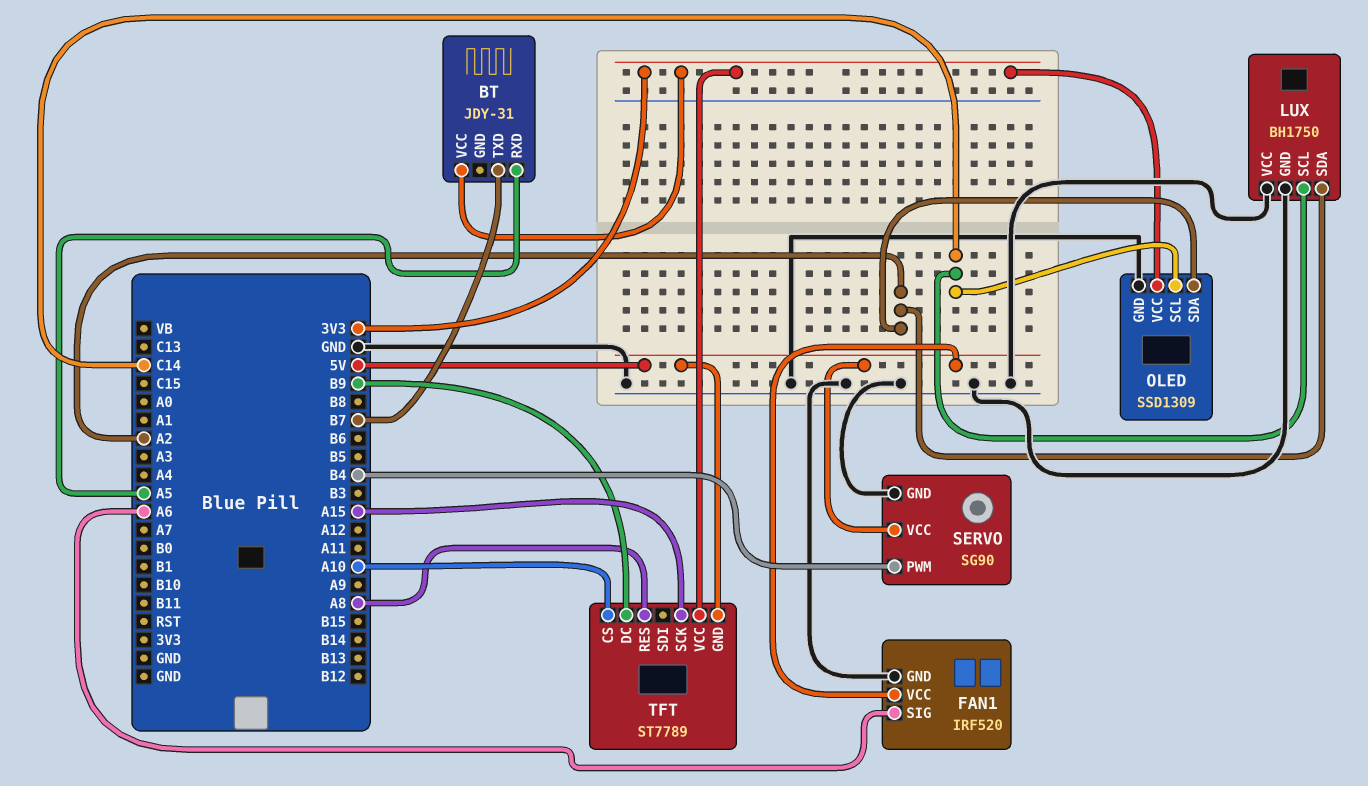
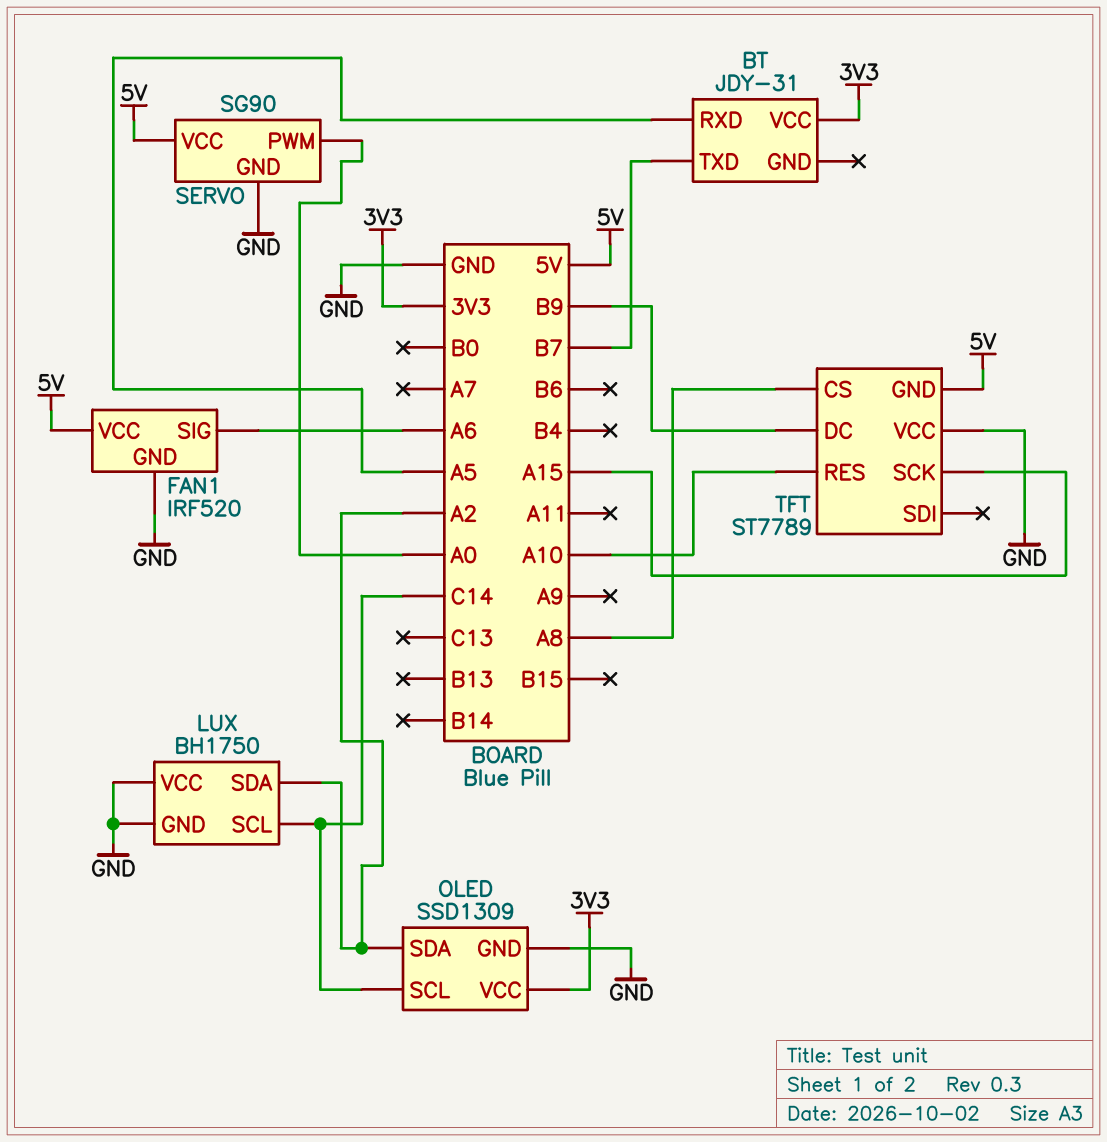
SERVO pin PWM: B4 -> A0
TFT pin CS: A10 -> A8
TFT pin RES: A8 -> A10
TFT pin VCC: 3V3 -> GND

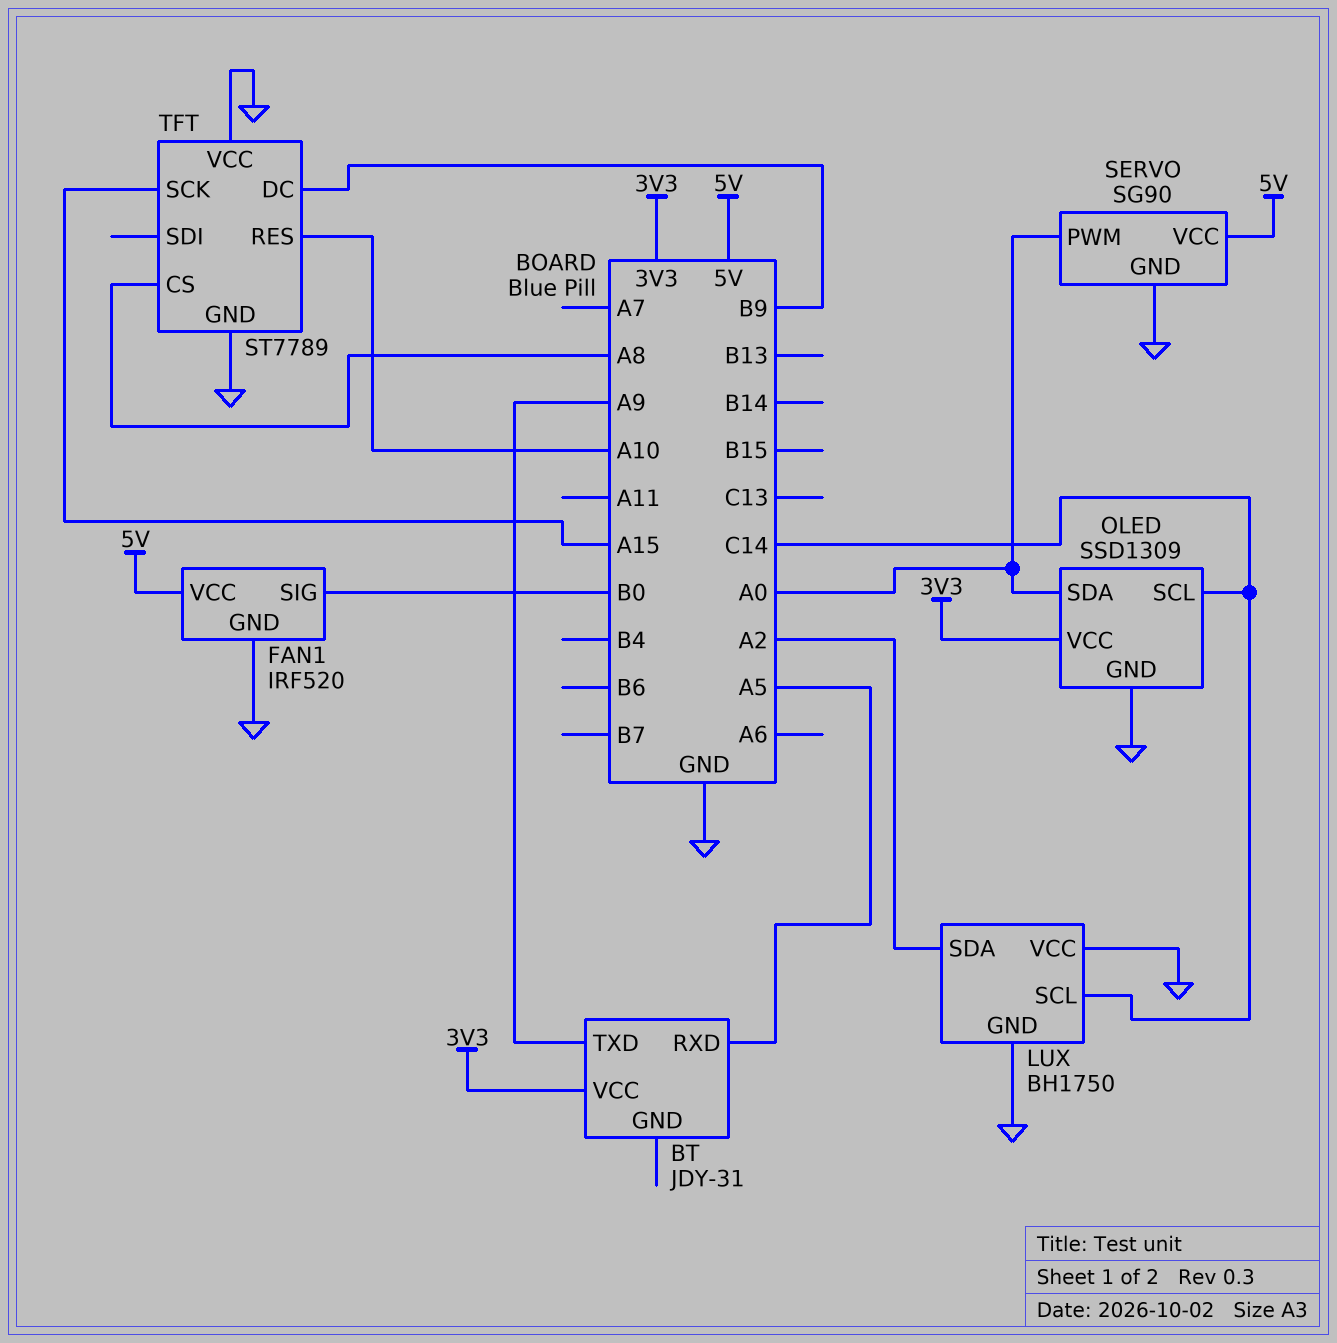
BT pin TXD: B7 -> A9
FAN1 pin SIG: A6 -> B0
OLED pin SDA: A2 -> A0
TFT pin GND: 5V -> GND

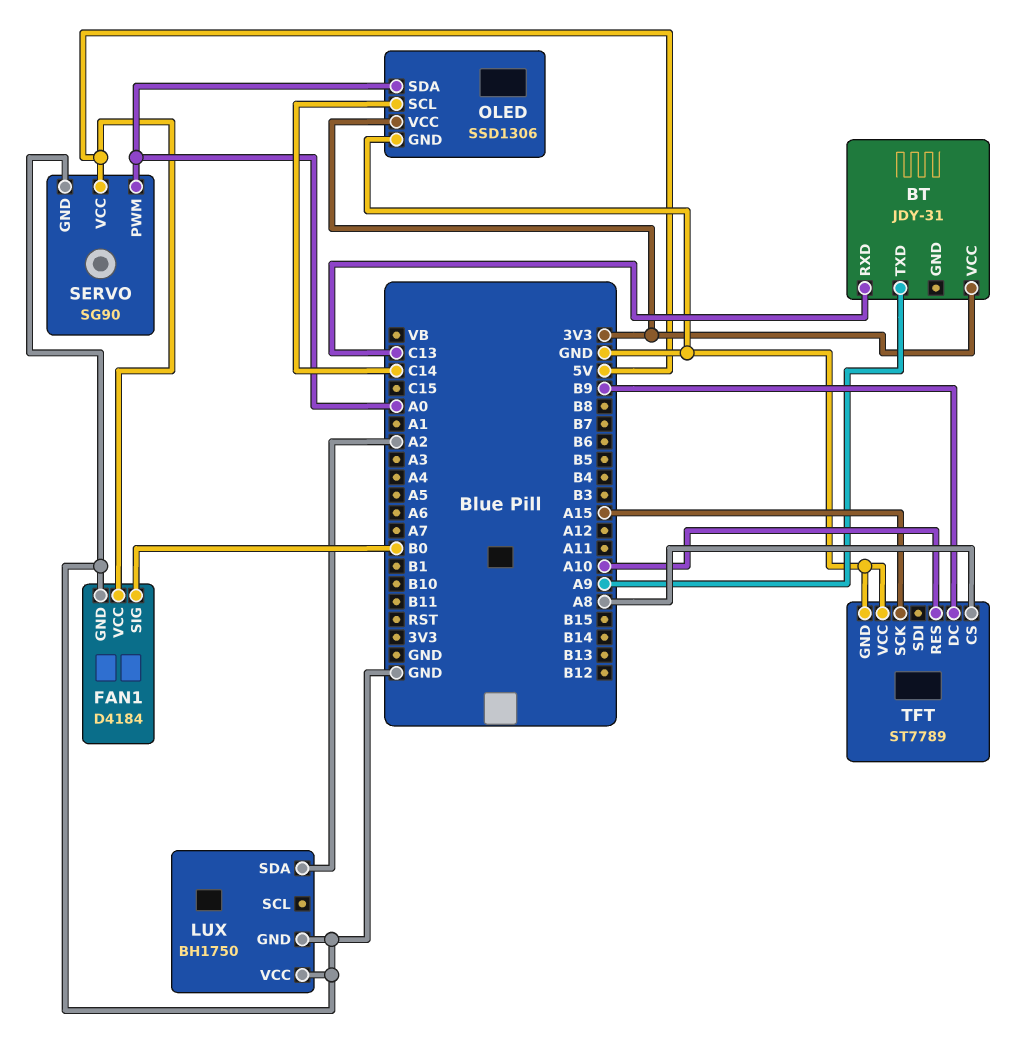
BT pin RXD: A5 -> C13
FAN1: IRF520 -> D4184
LUX pin SCL: C14 -> none
OLED: SSD1309 -> SSD1306

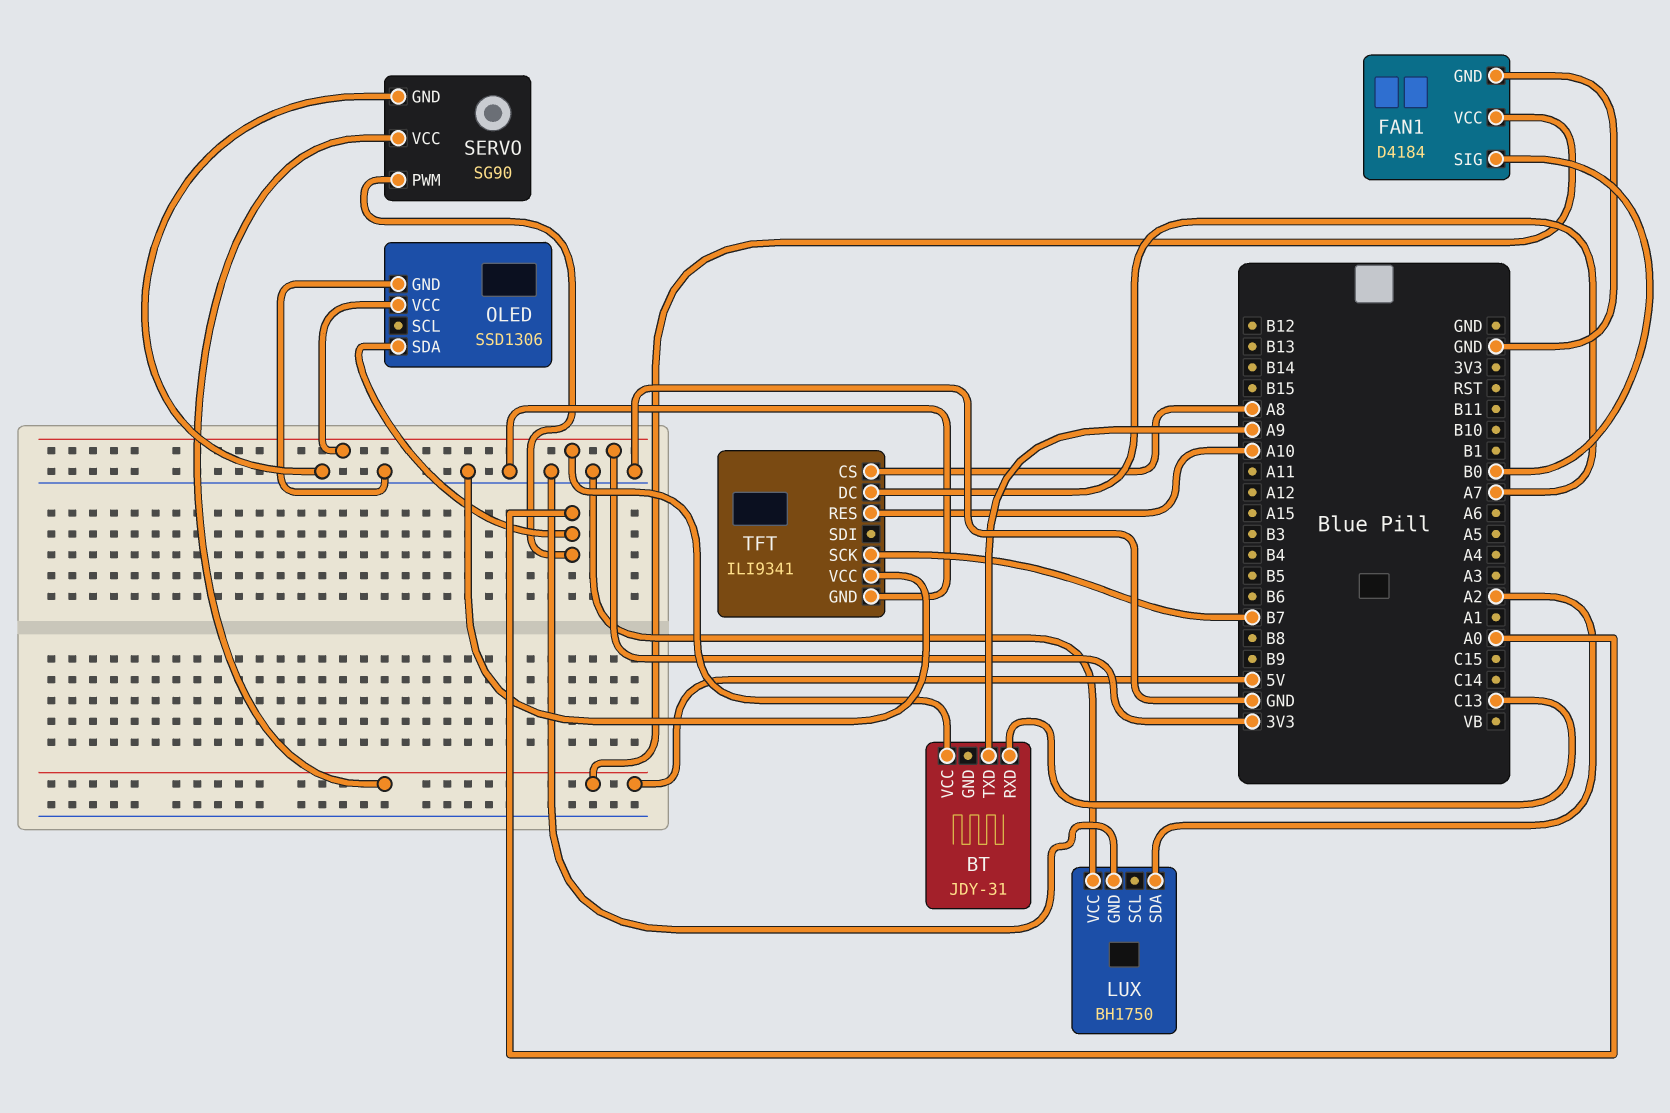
OLED pin SCL: C14 -> none
TFT: ST7789 -> ILI9341
TFT pin DC: B9 -> A7
TFT pin SCK: A15 -> B7

